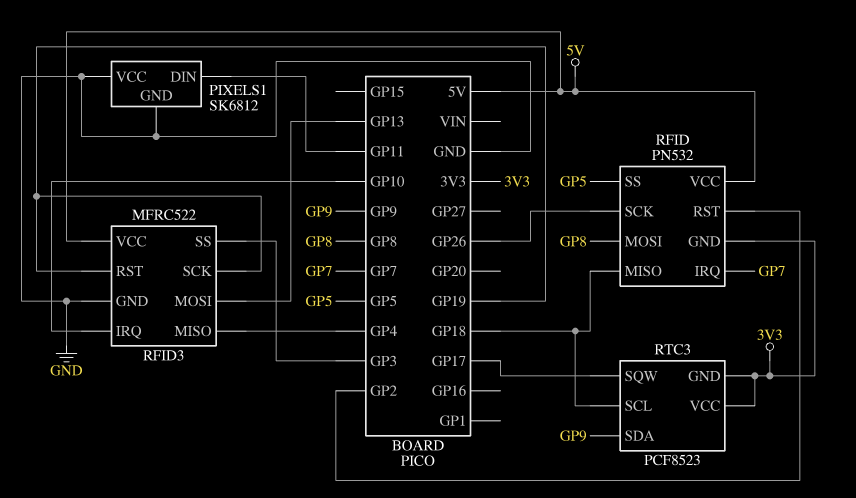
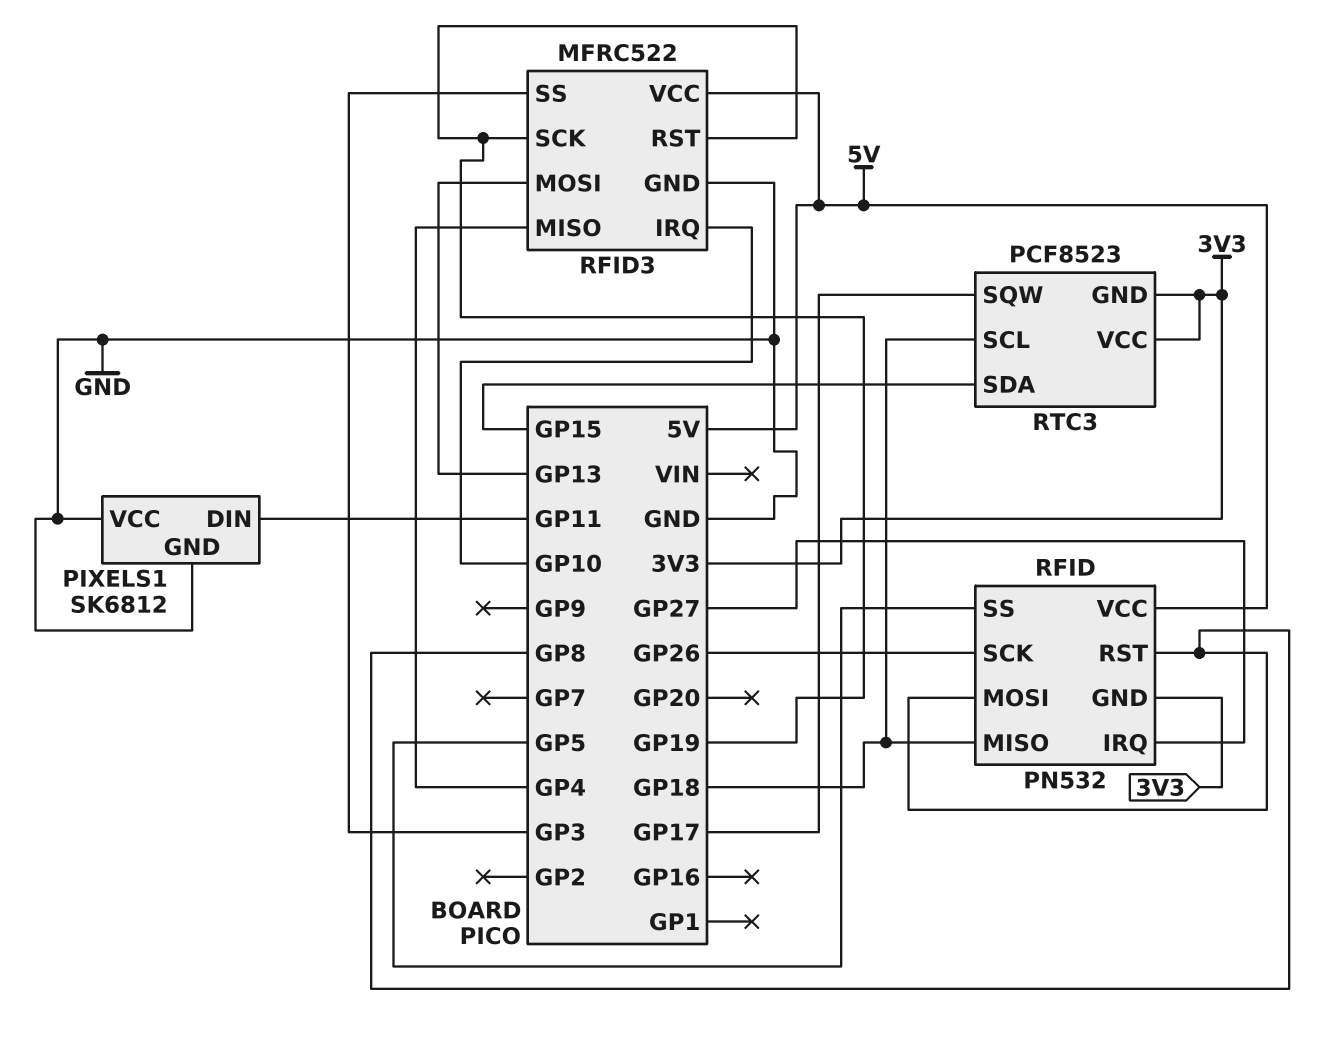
RFID pin IRQ: GP7 -> GP27
RFID pin RST: GP2 -> GP8
RTC3 pin SDA: GP9 -> GP15

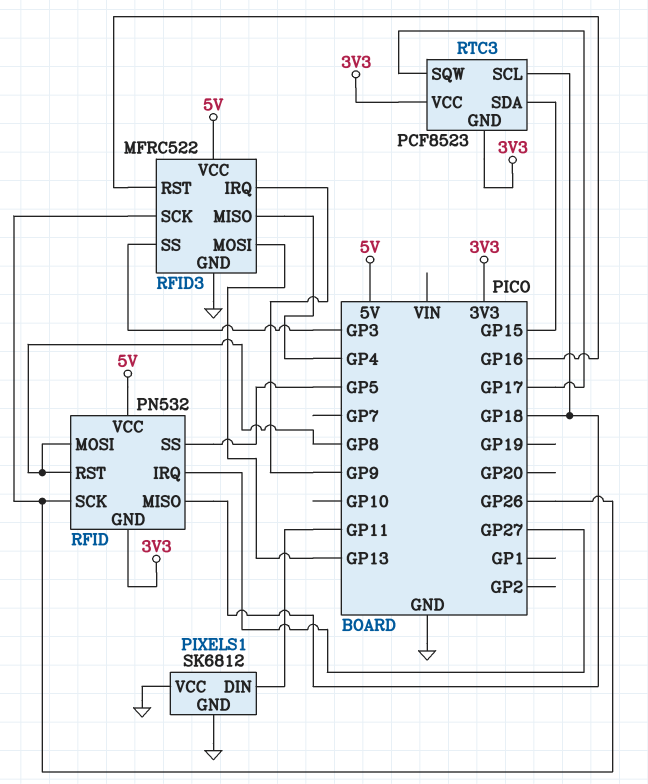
RFID3 pin IRQ: GP10 -> GP9
RFID3 pin RST: GP19 -> GP16
RFID3 pin SCK: GP19 -> GP26

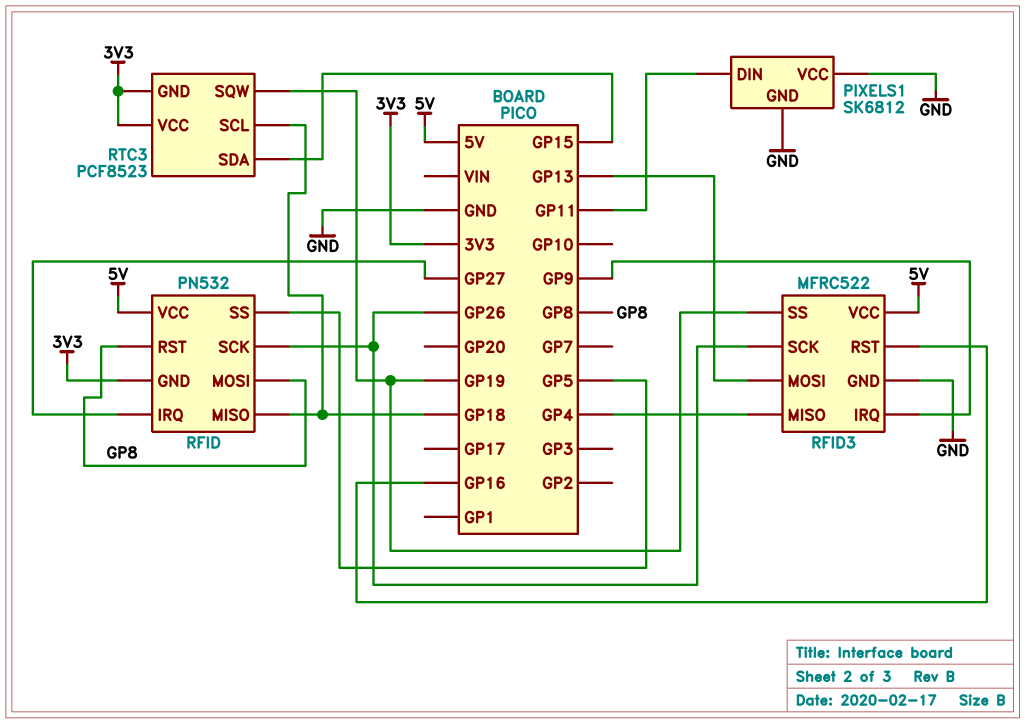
RFID3 pin SS: GP3 -> GP19
RTC3 pin SQW: GP17 -> GP19

